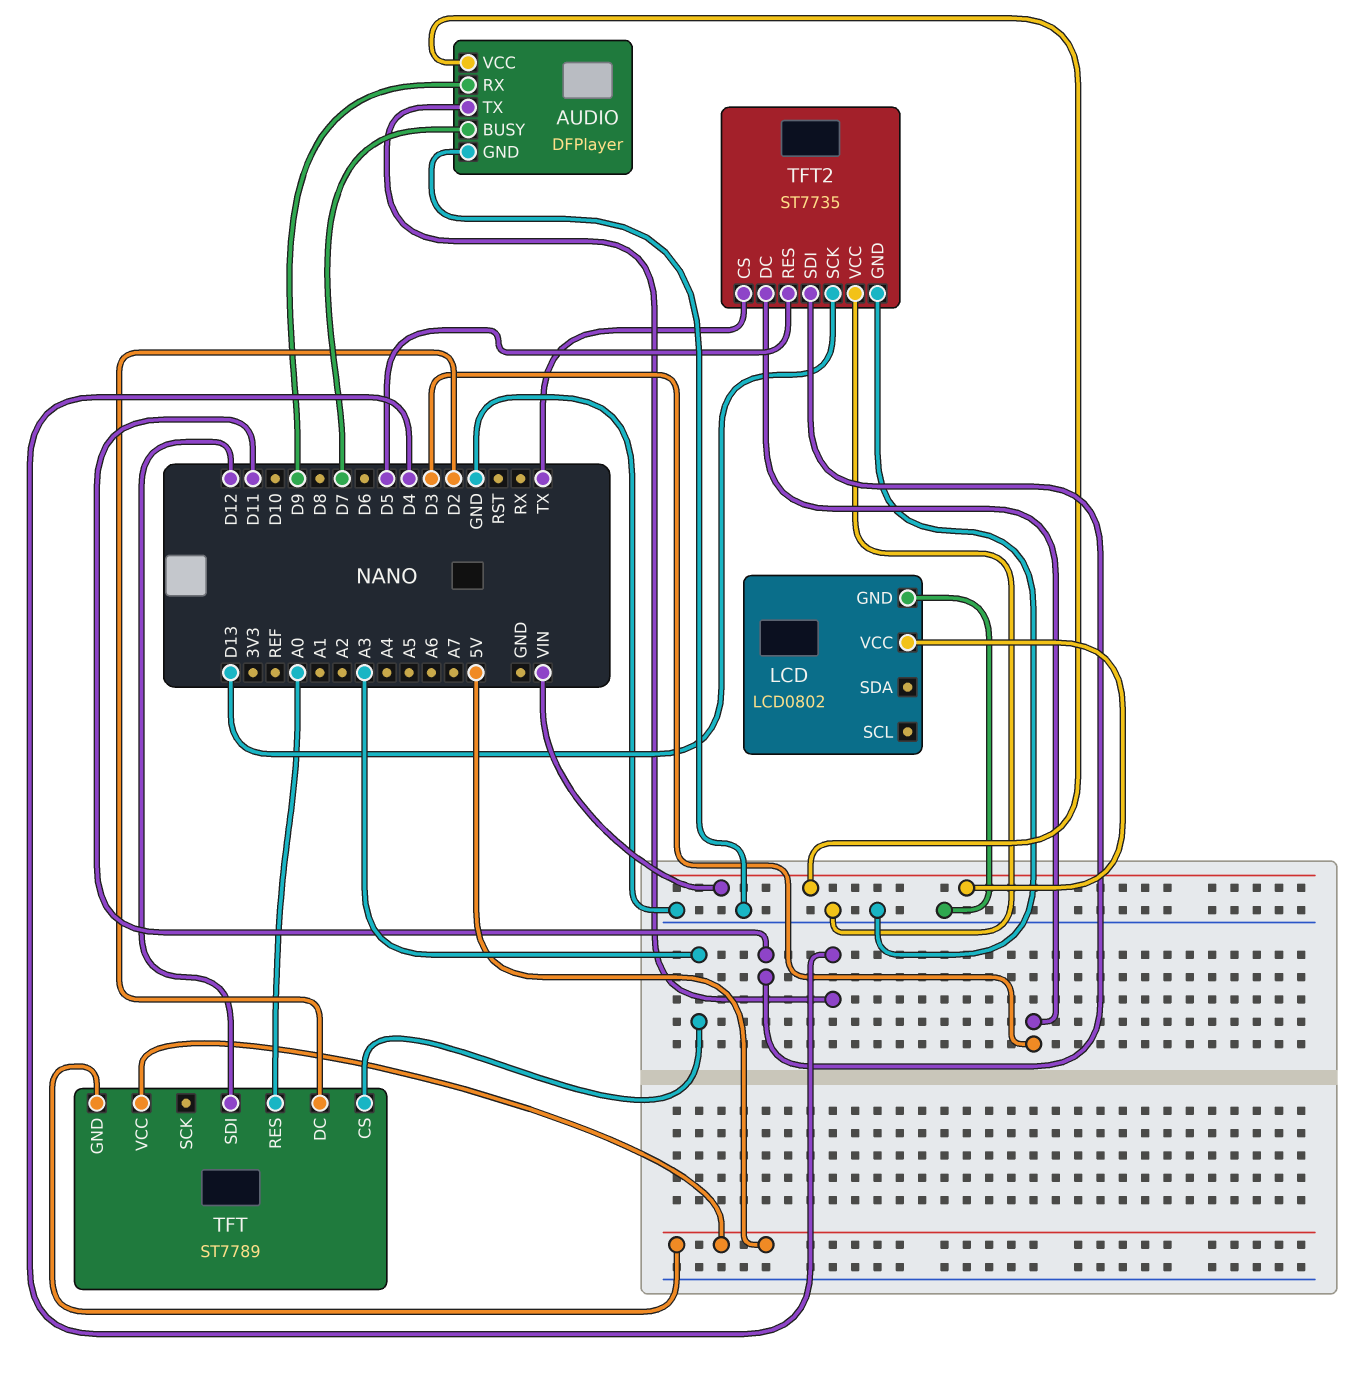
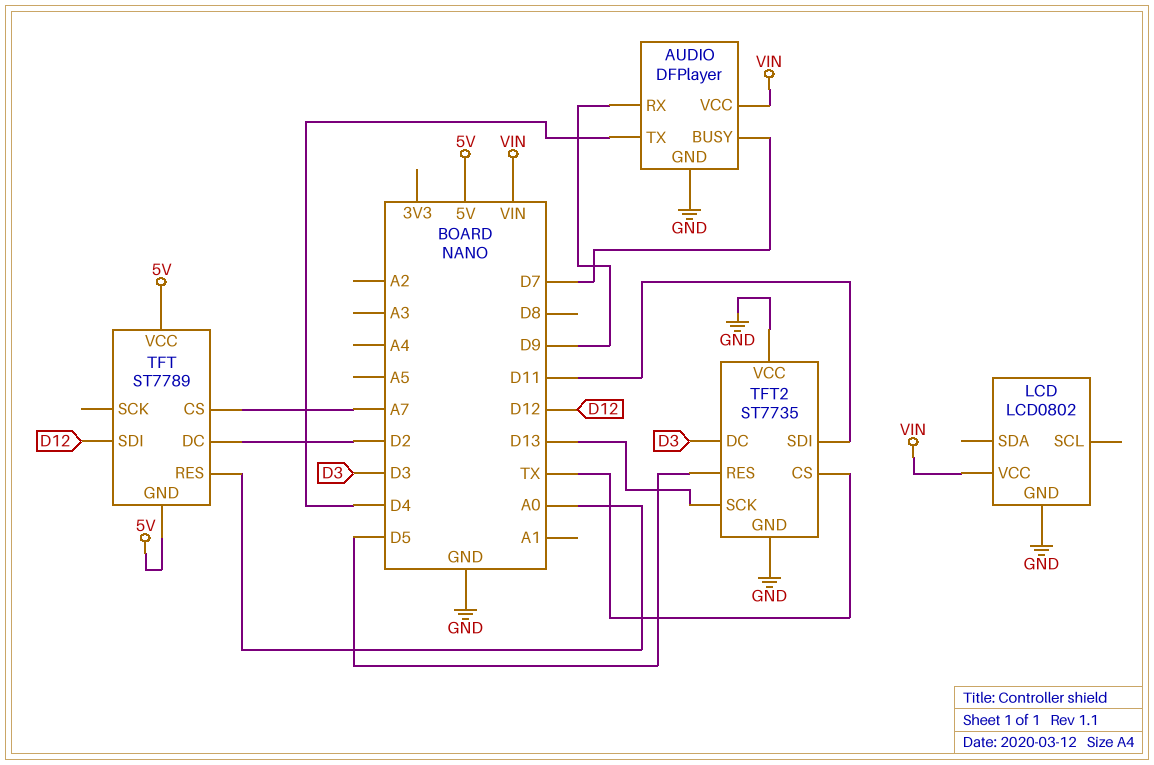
TFT pin CS: A3 -> A7

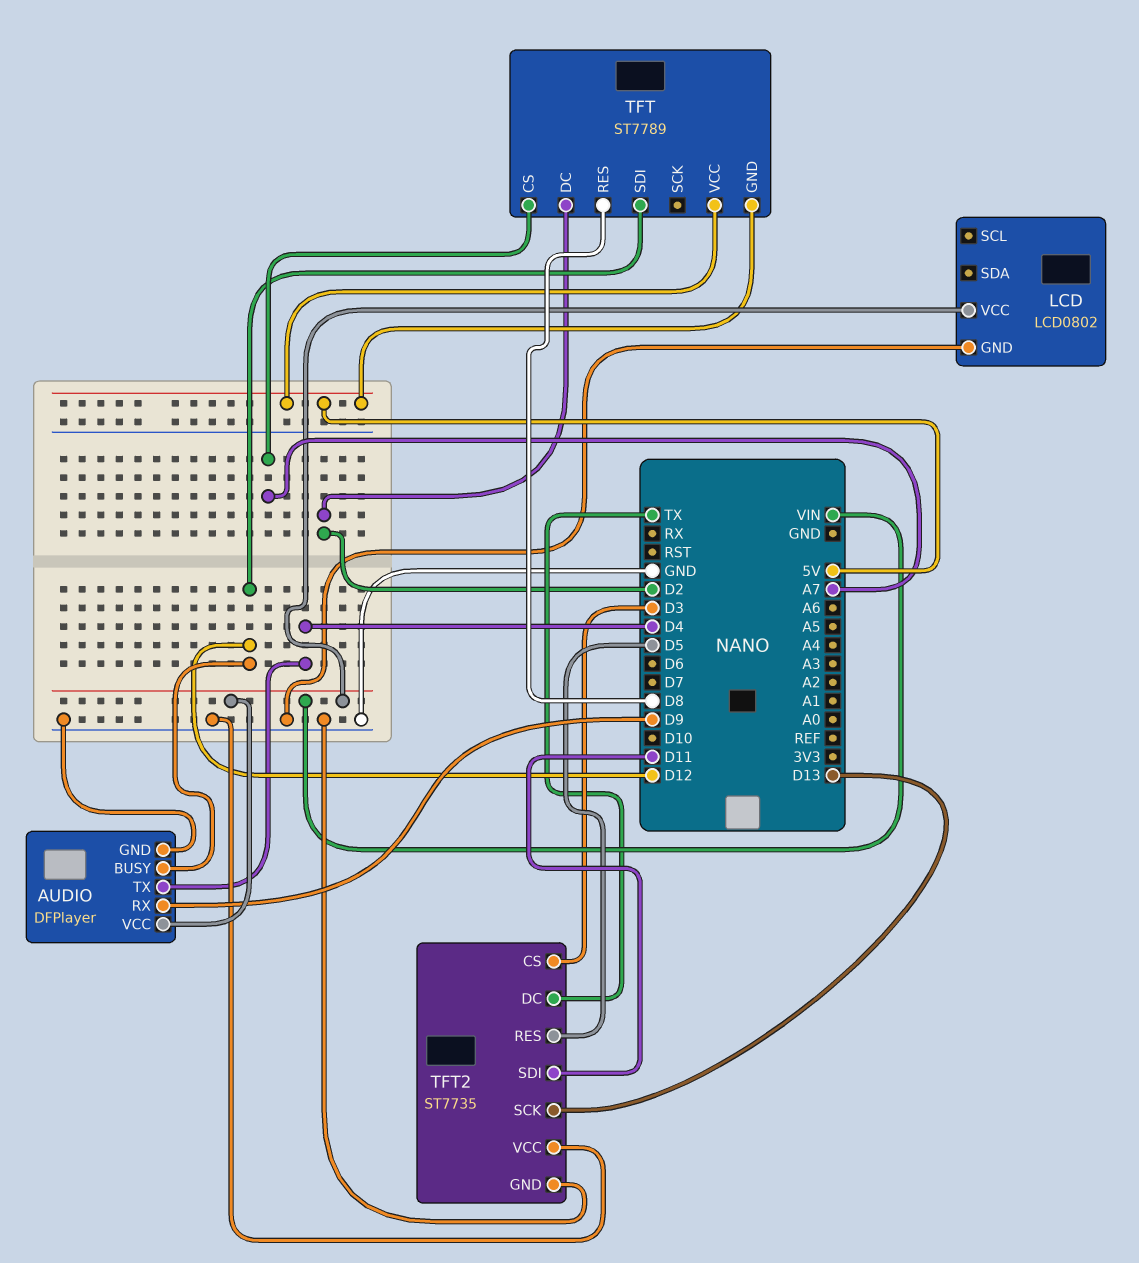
AUDIO pin BUSY: D7 -> D12
TFT pin RES: A0 -> D8
TFT2 pin CS: TX -> D3
TFT2 pin DC: D3 -> TX

